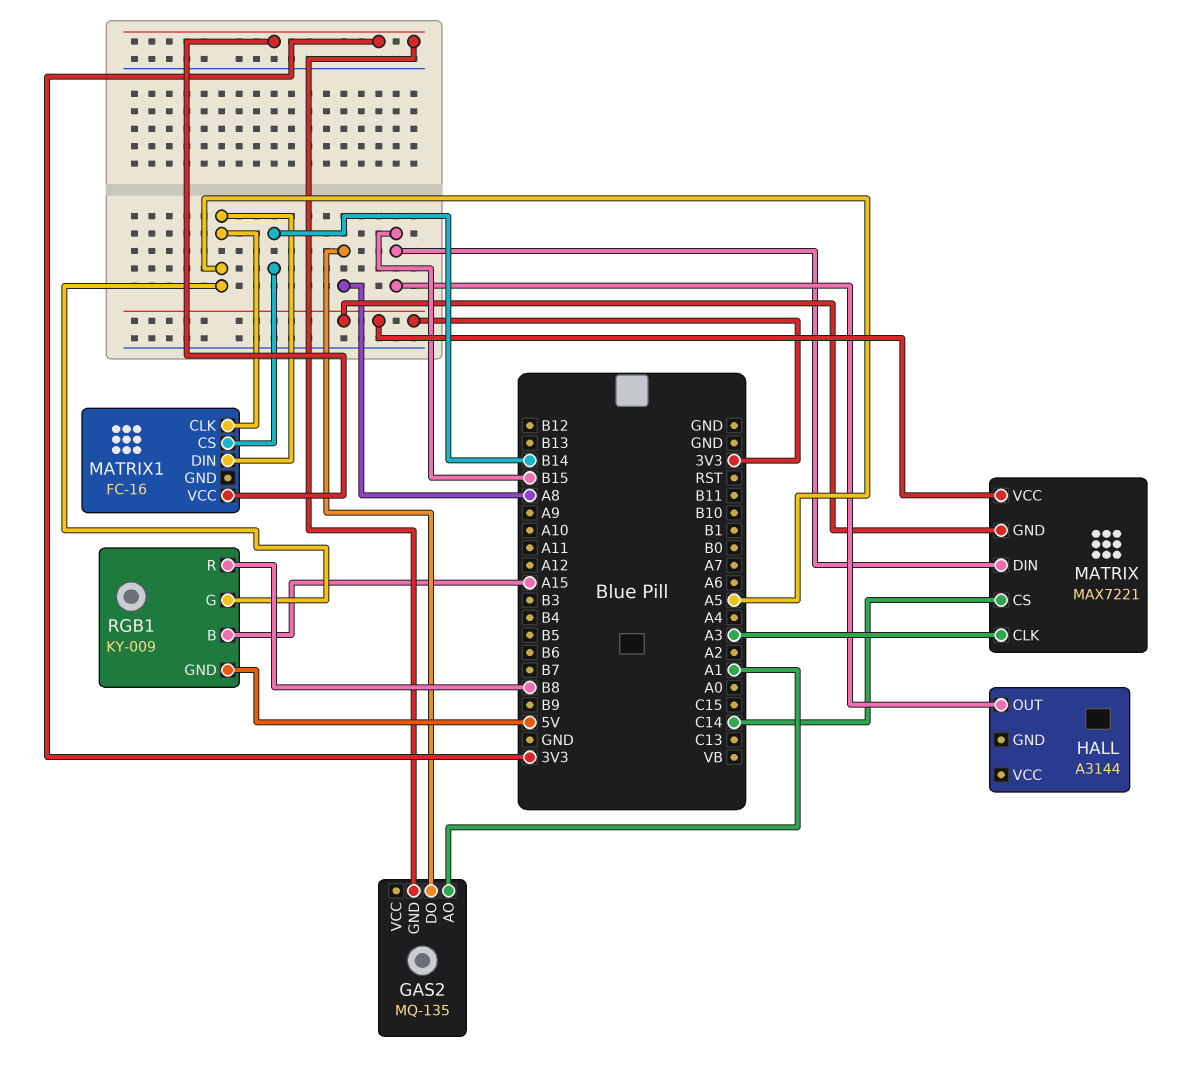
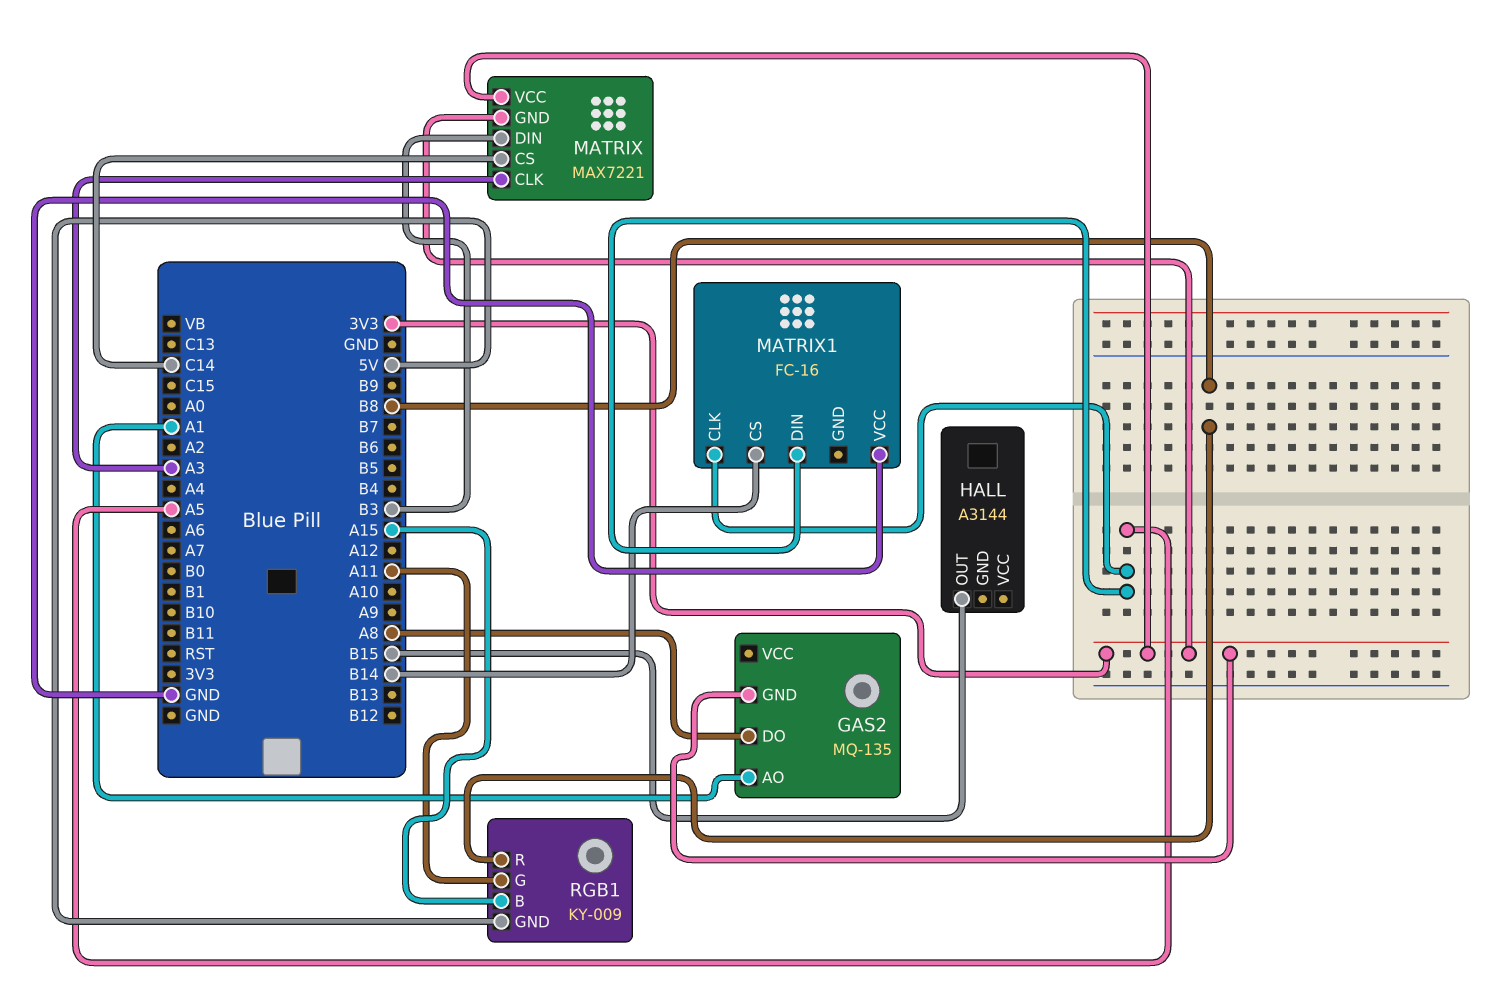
MATRIX pin DIN: B15 -> B3
MATRIX1 pin VCC: 3V3 -> GND
RGB1 pin G: A5 -> A11

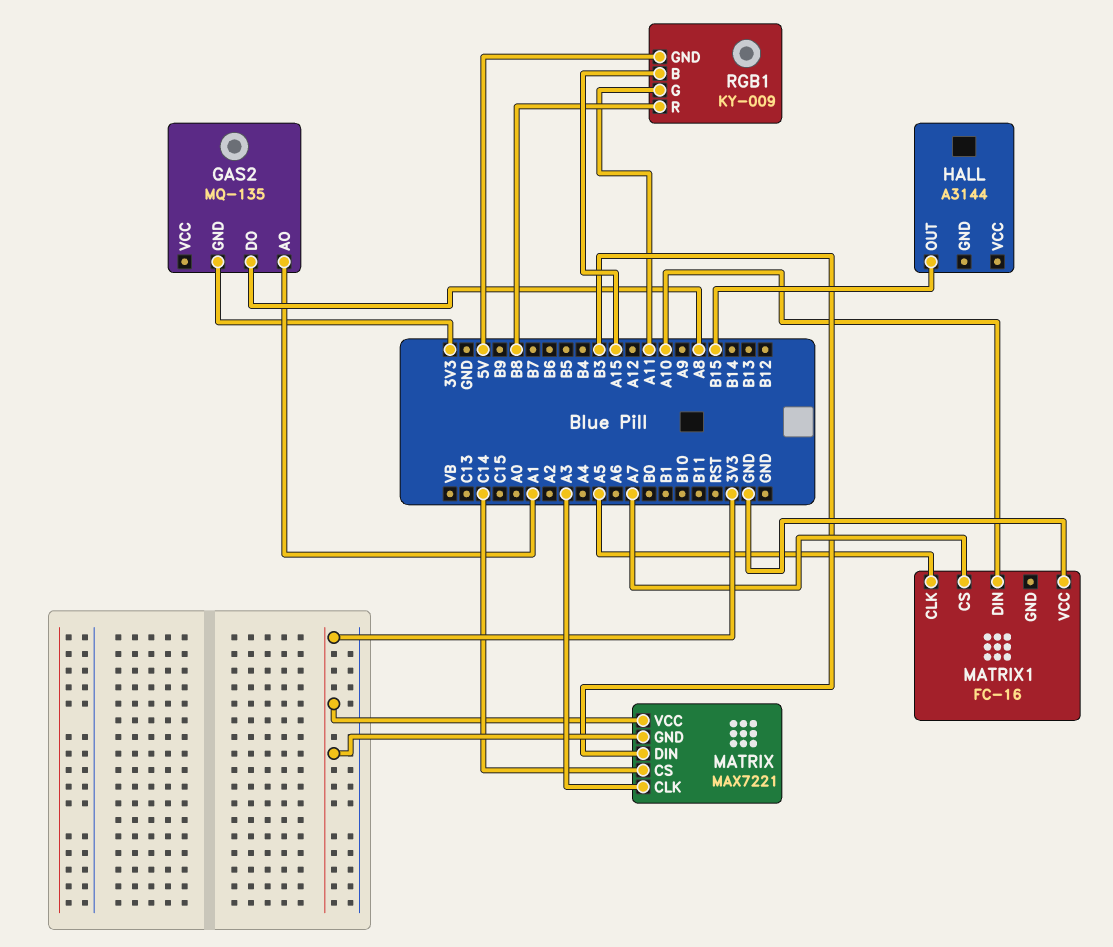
MATRIX1 pin CS: B14 -> A7
MATRIX1 pin DIN: A5 -> A10

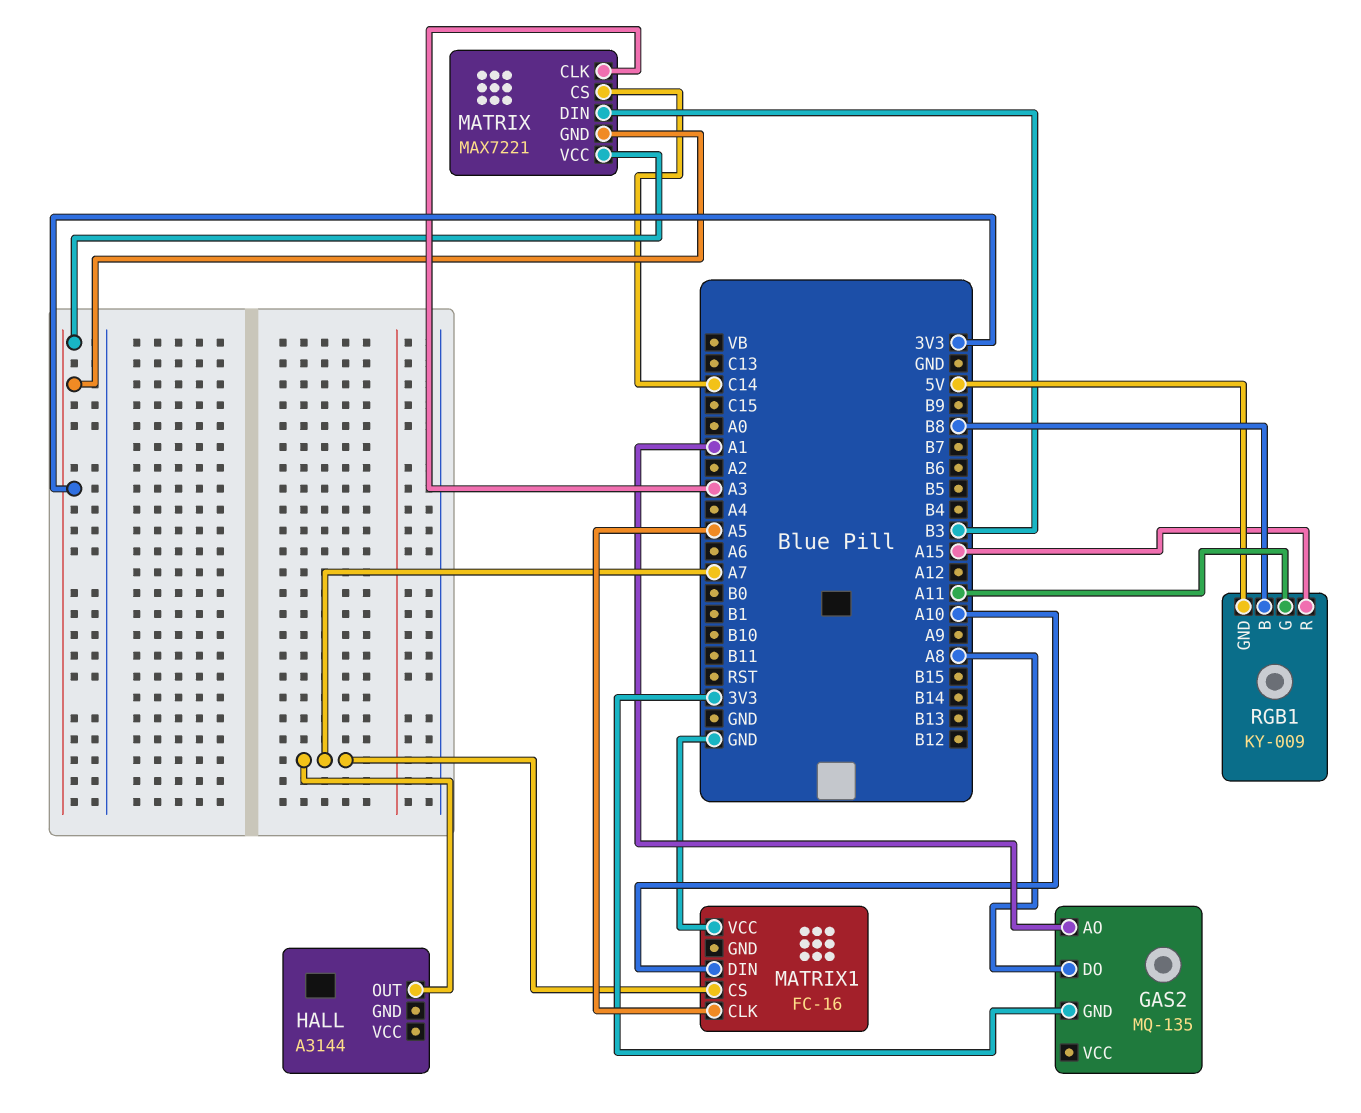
HALL pin OUT: B15 -> A7
RGB1 pin B: A15 -> B8
RGB1 pin R: B8 -> A15

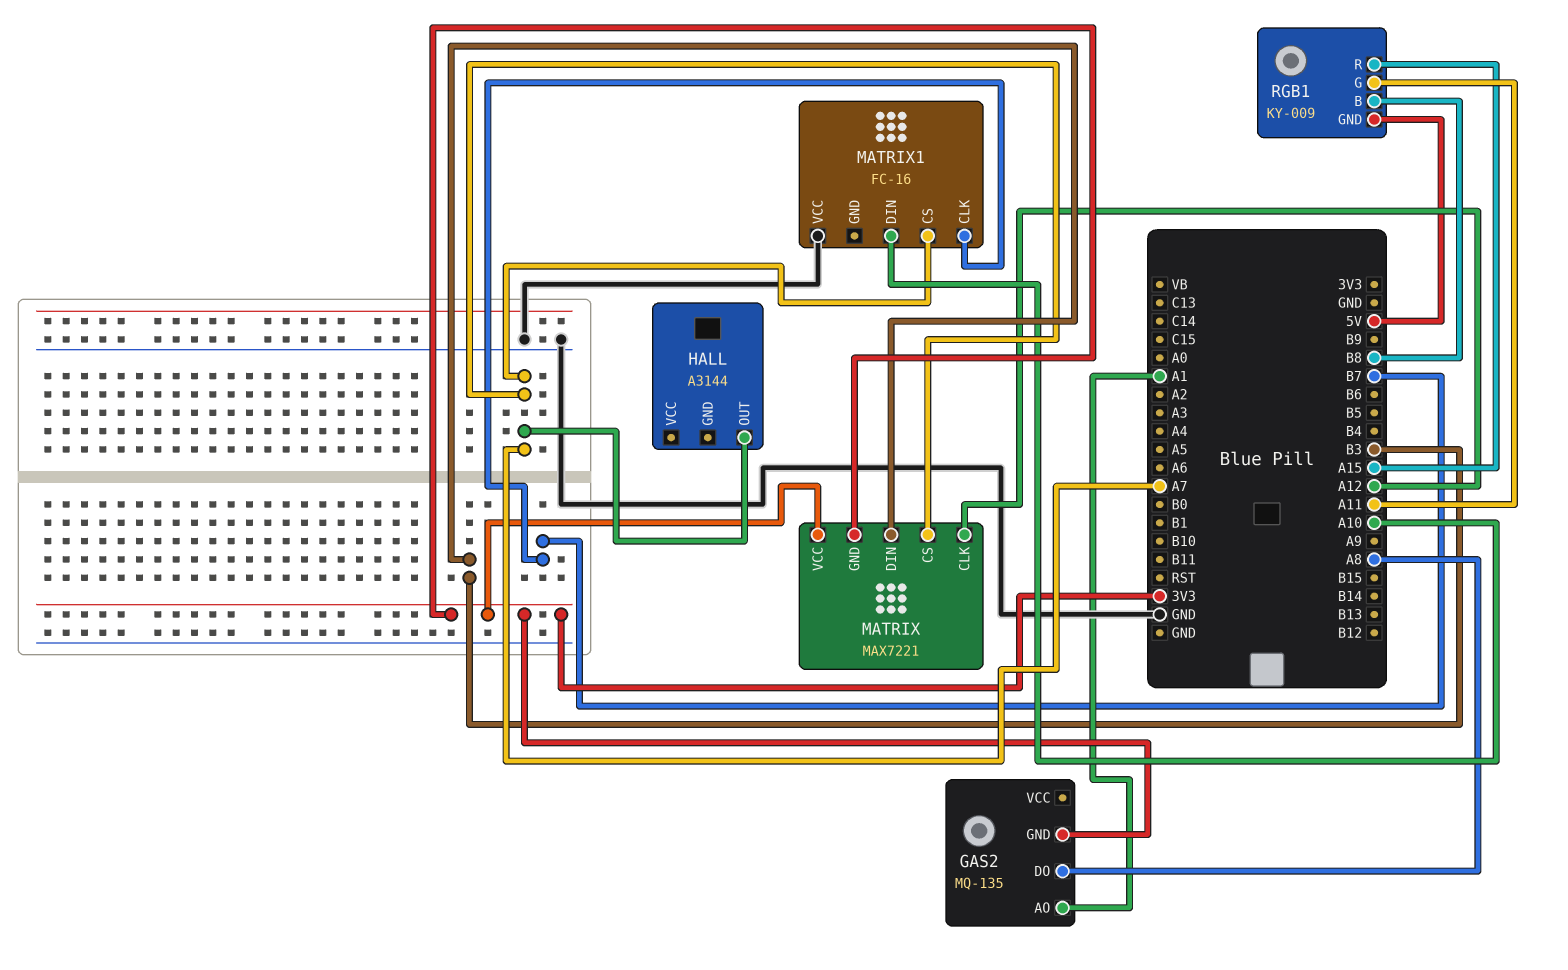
MATRIX pin CLK: A3 -> A12
MATRIX pin CS: C14 -> A7
MATRIX1 pin CLK: A5 -> B7

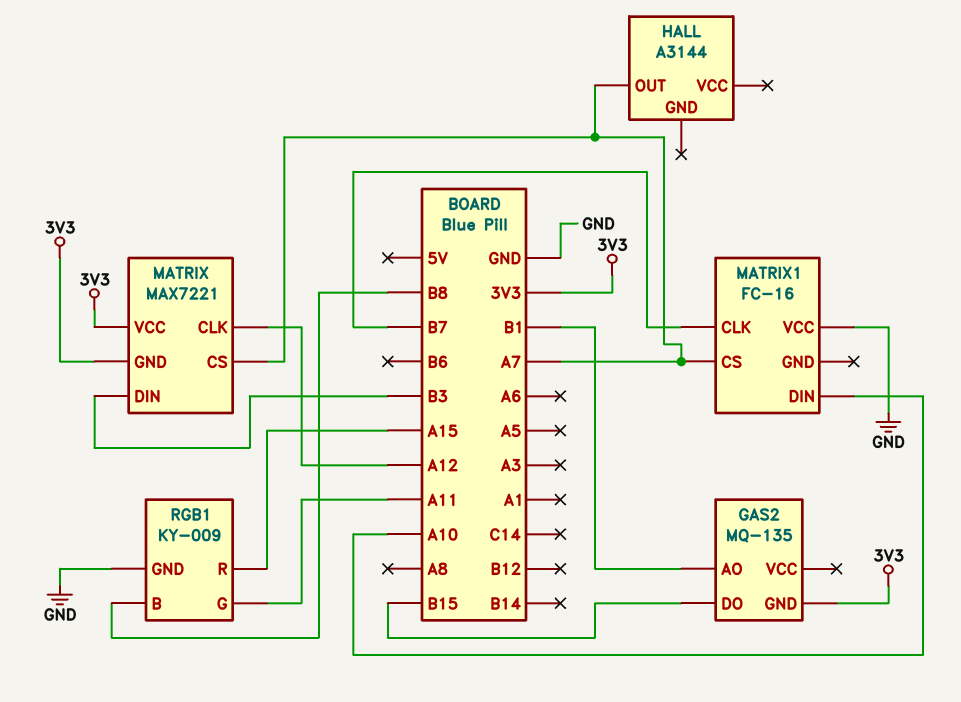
GAS2 pin AO: A1 -> B1
GAS2 pin DO: A8 -> B15
RGB1 pin GND: 5V -> GND

